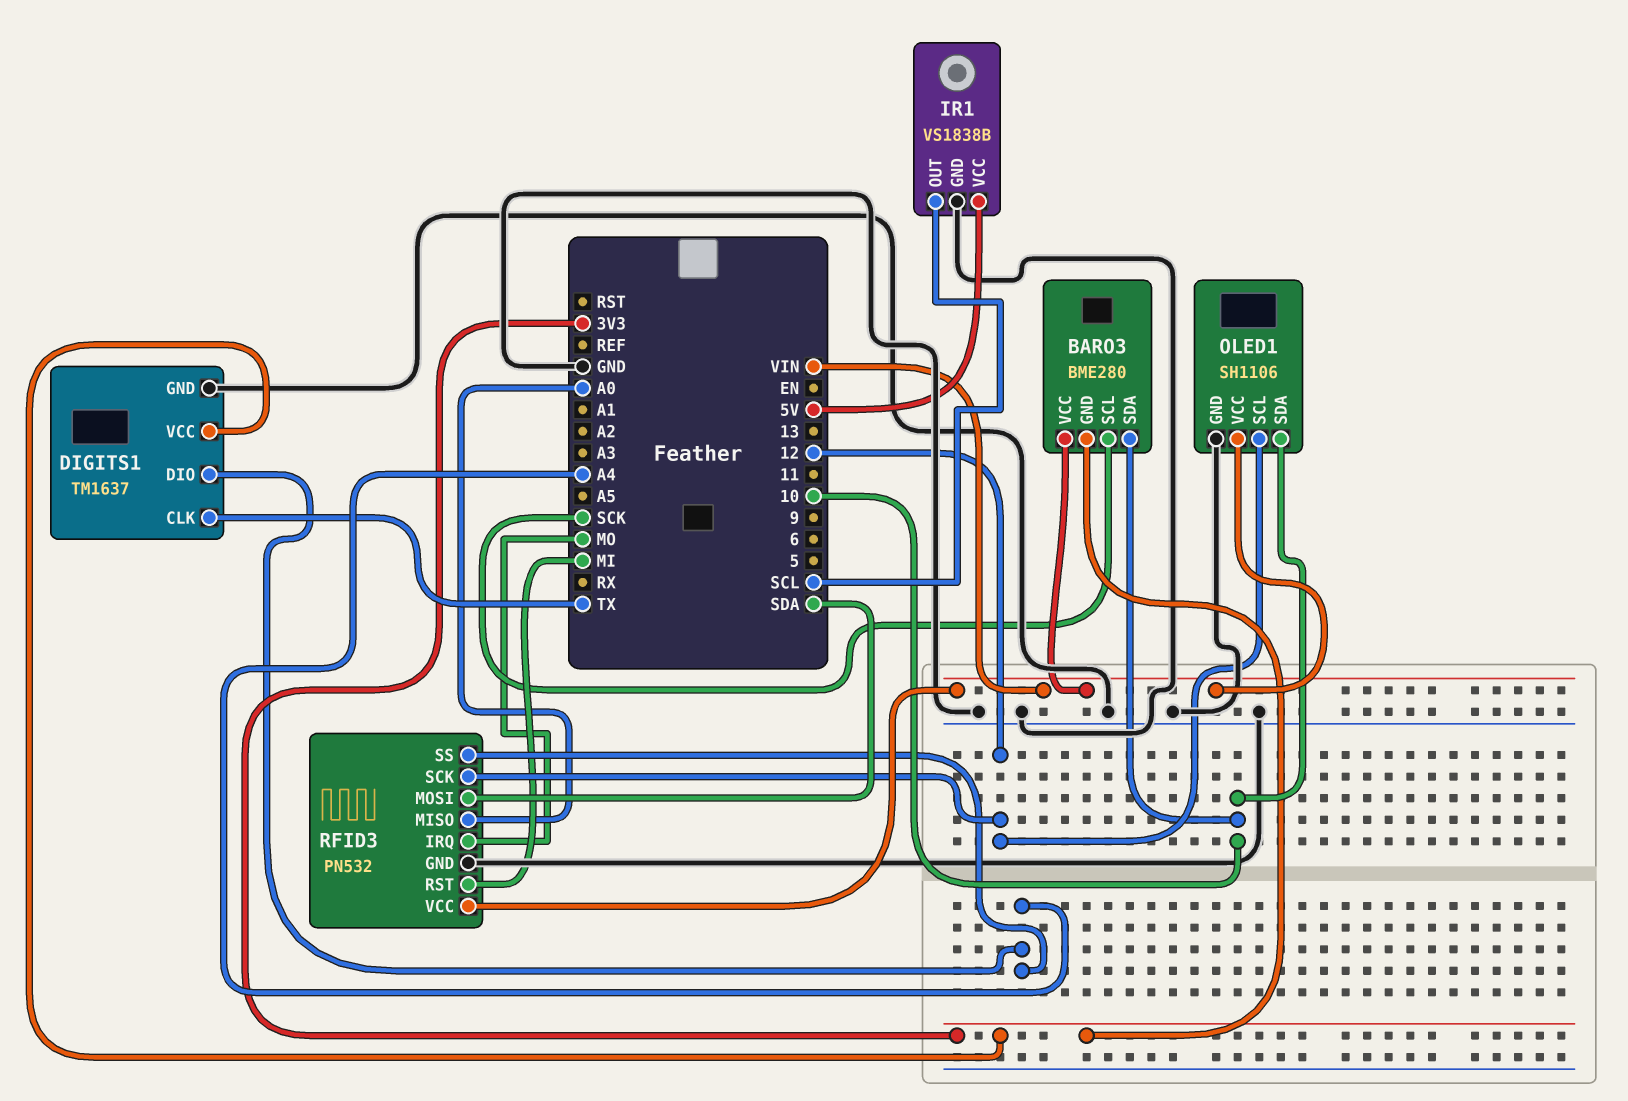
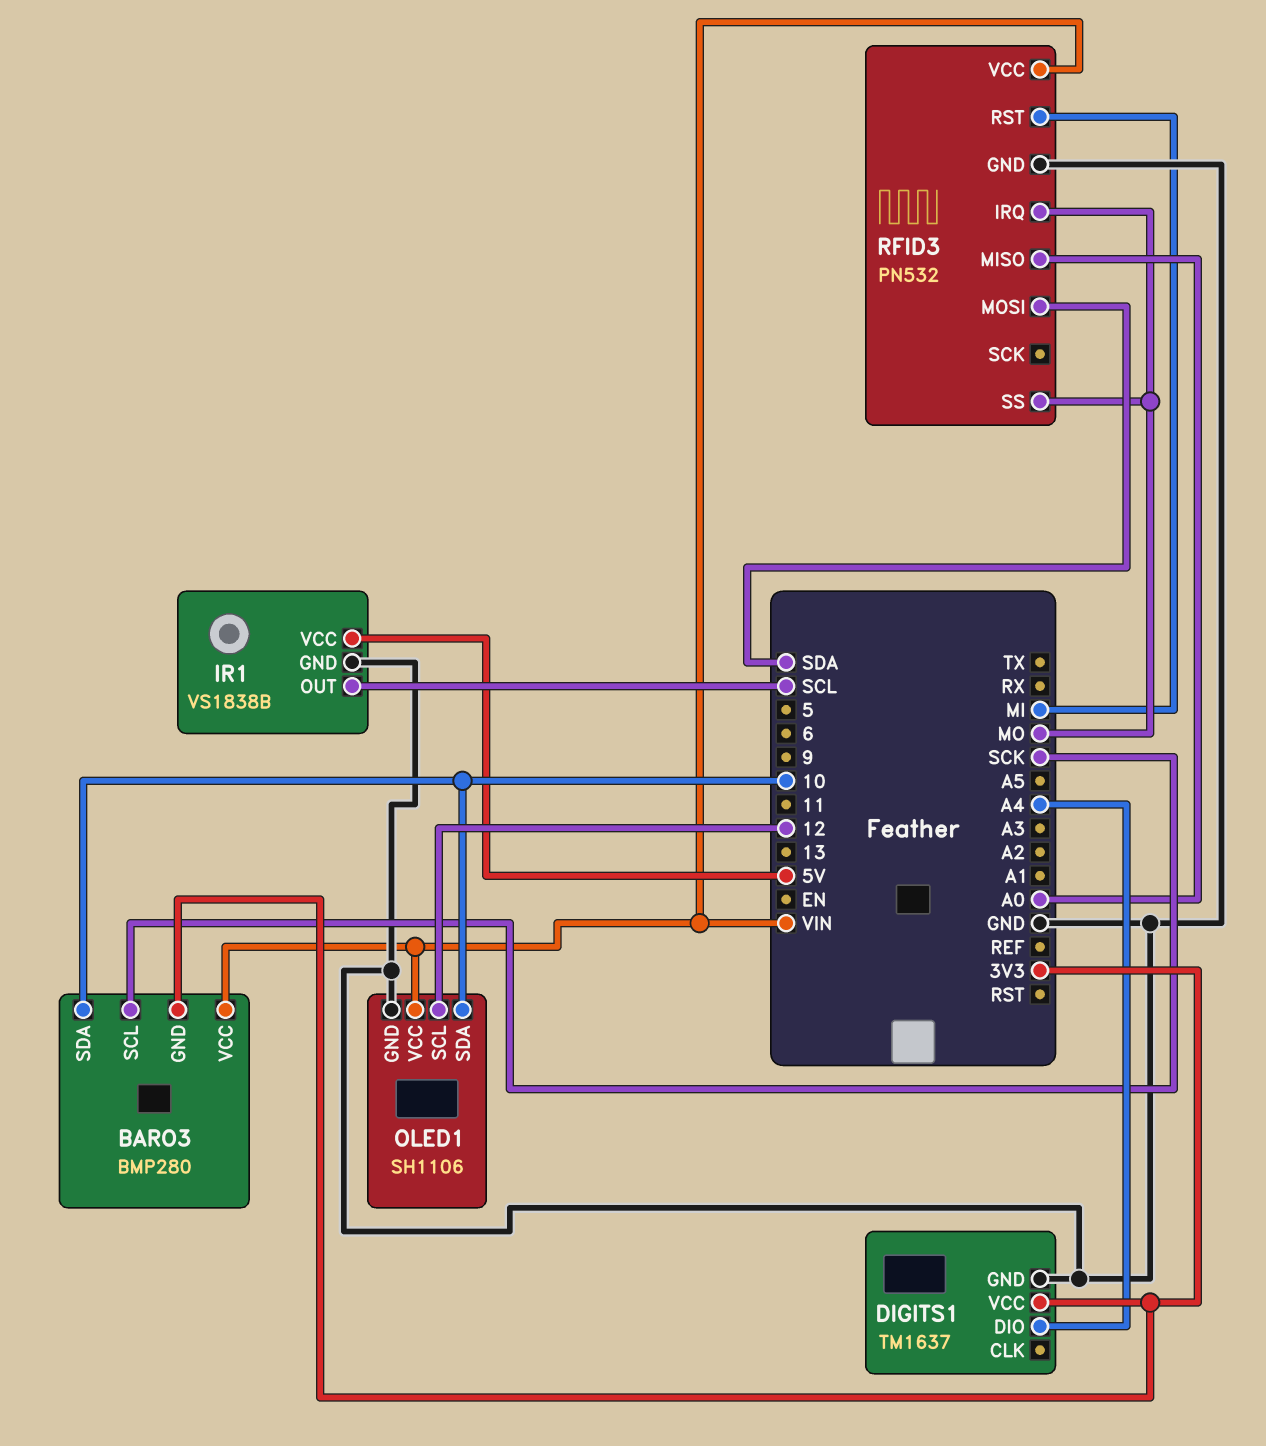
BARO3: BME280 -> BMP280
DIGITS1 pin CLK: TX -> none
RFID3 pin SCK: 12 -> none
RFID3 pin SS: A4 -> MO

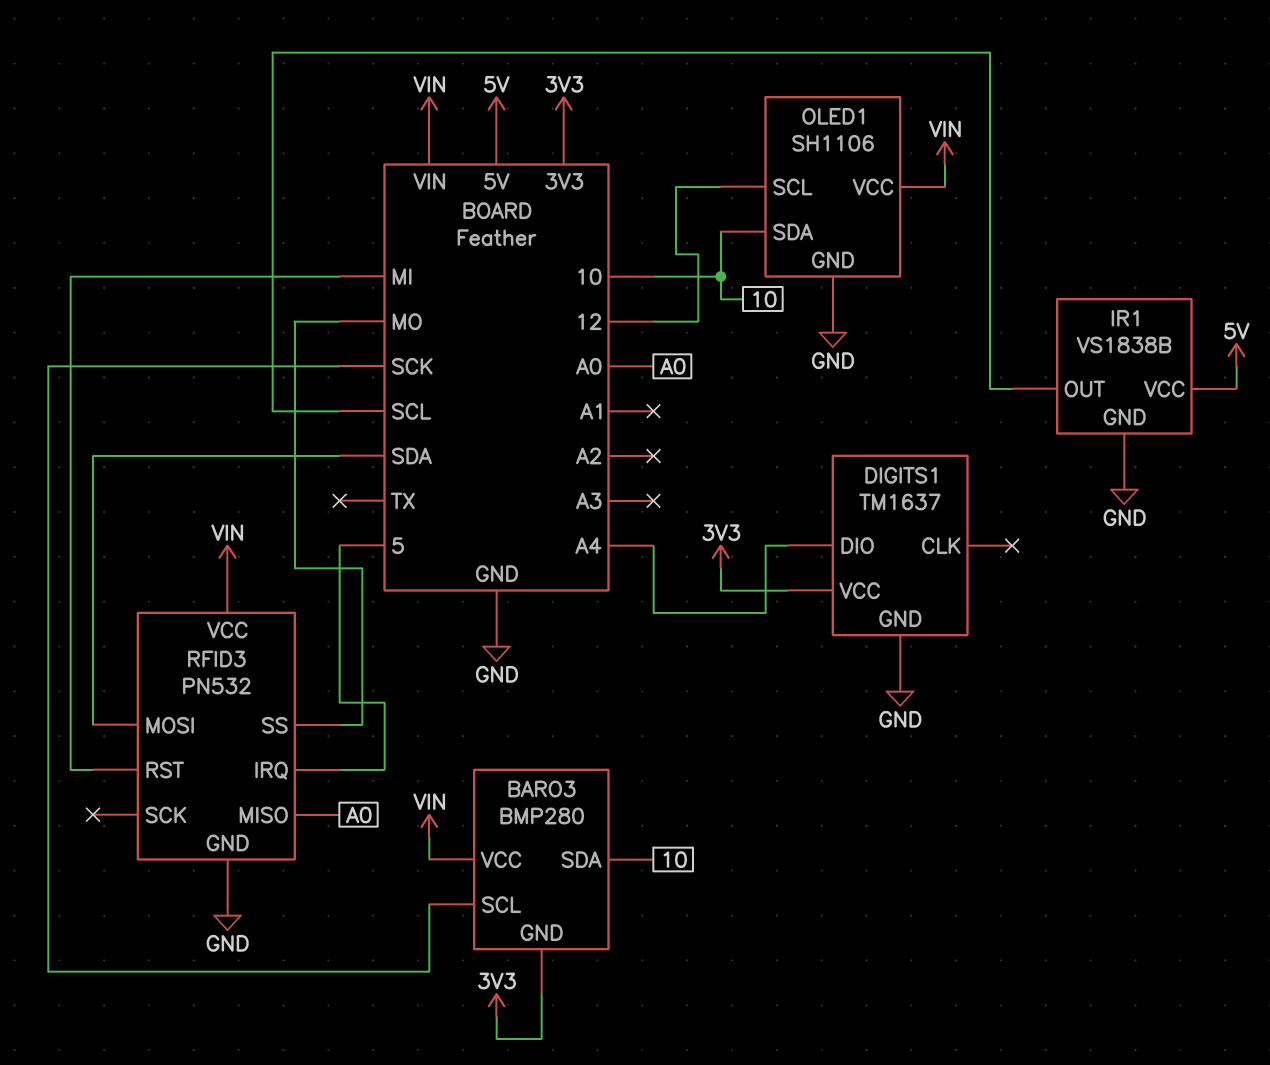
RFID3 pin IRQ: MO -> 5

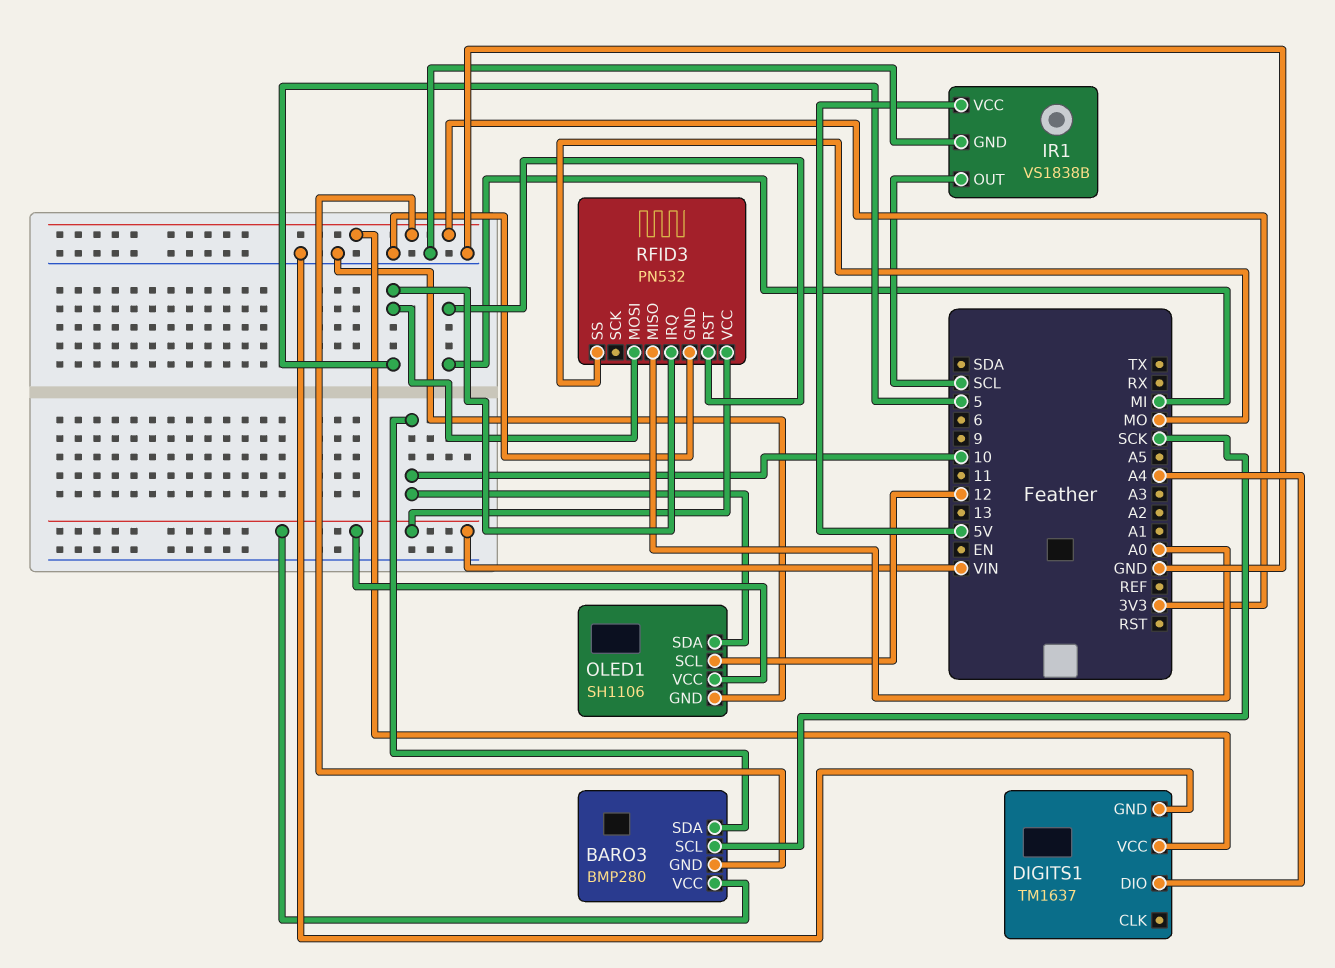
RFID3 pin MOSI: SDA -> 5

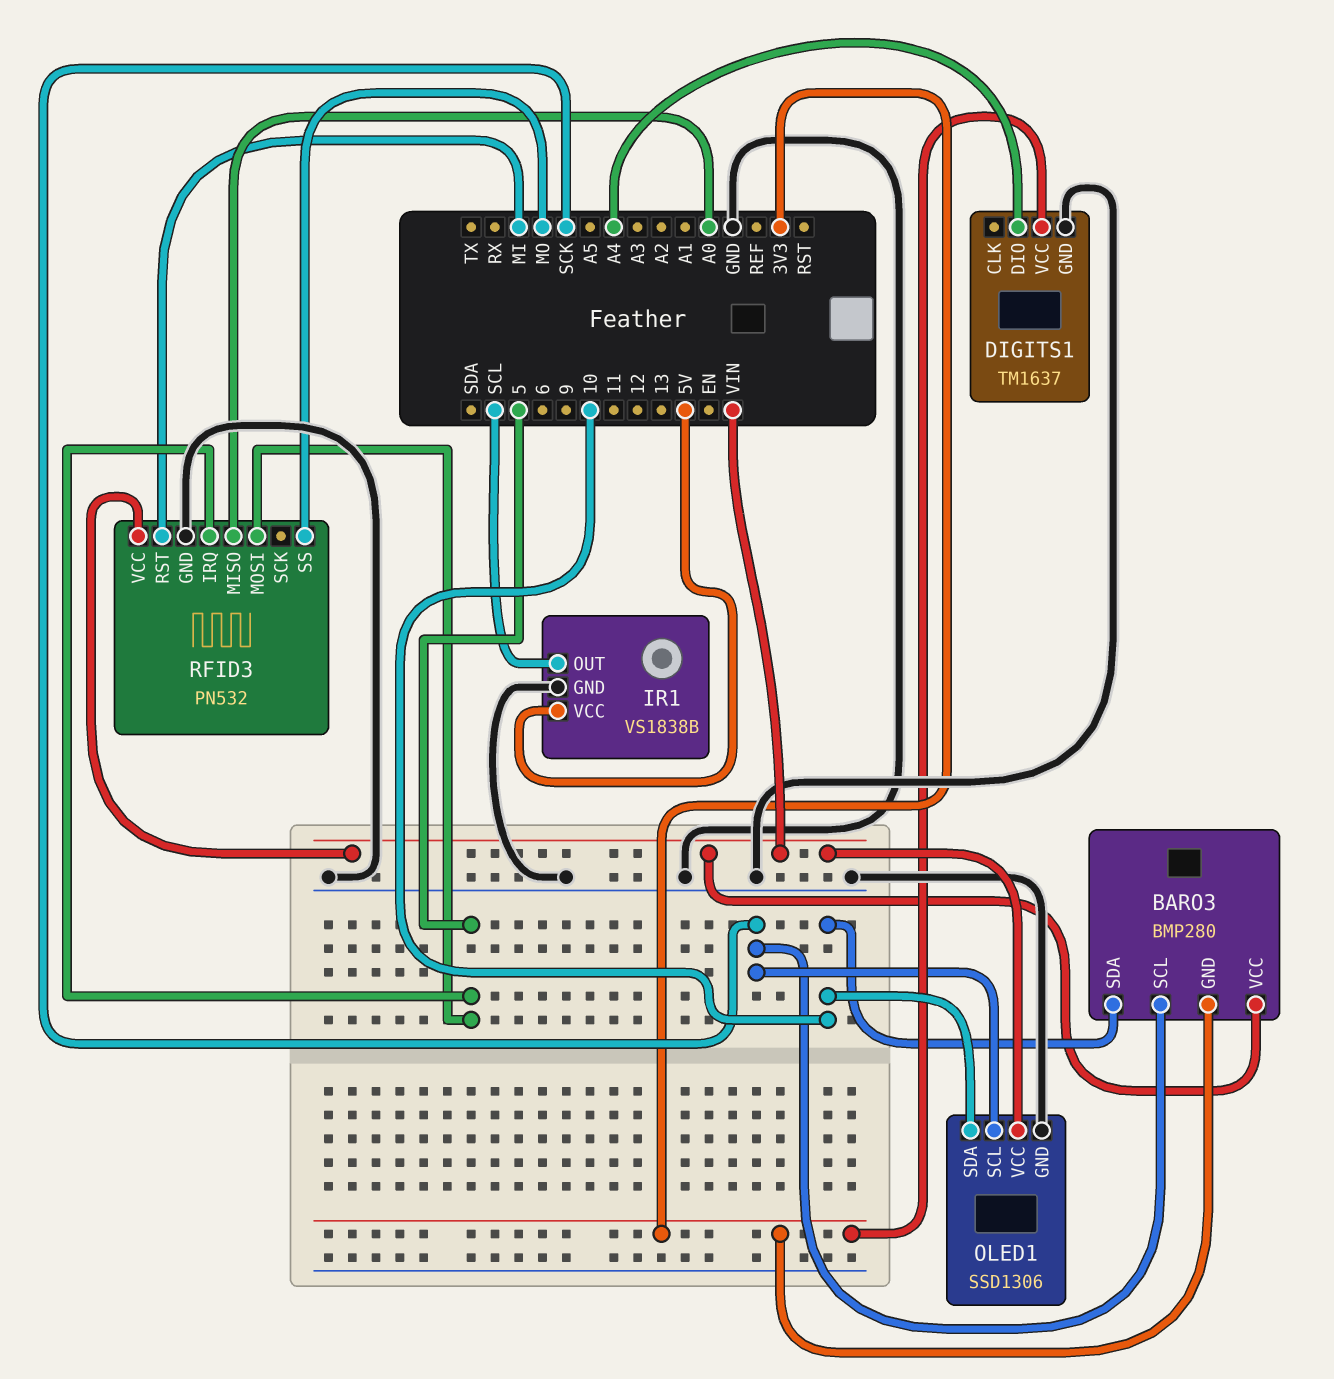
OLED1: SH1106 -> SSD1306
OLED1 pin SCL: 12 -> SCK

